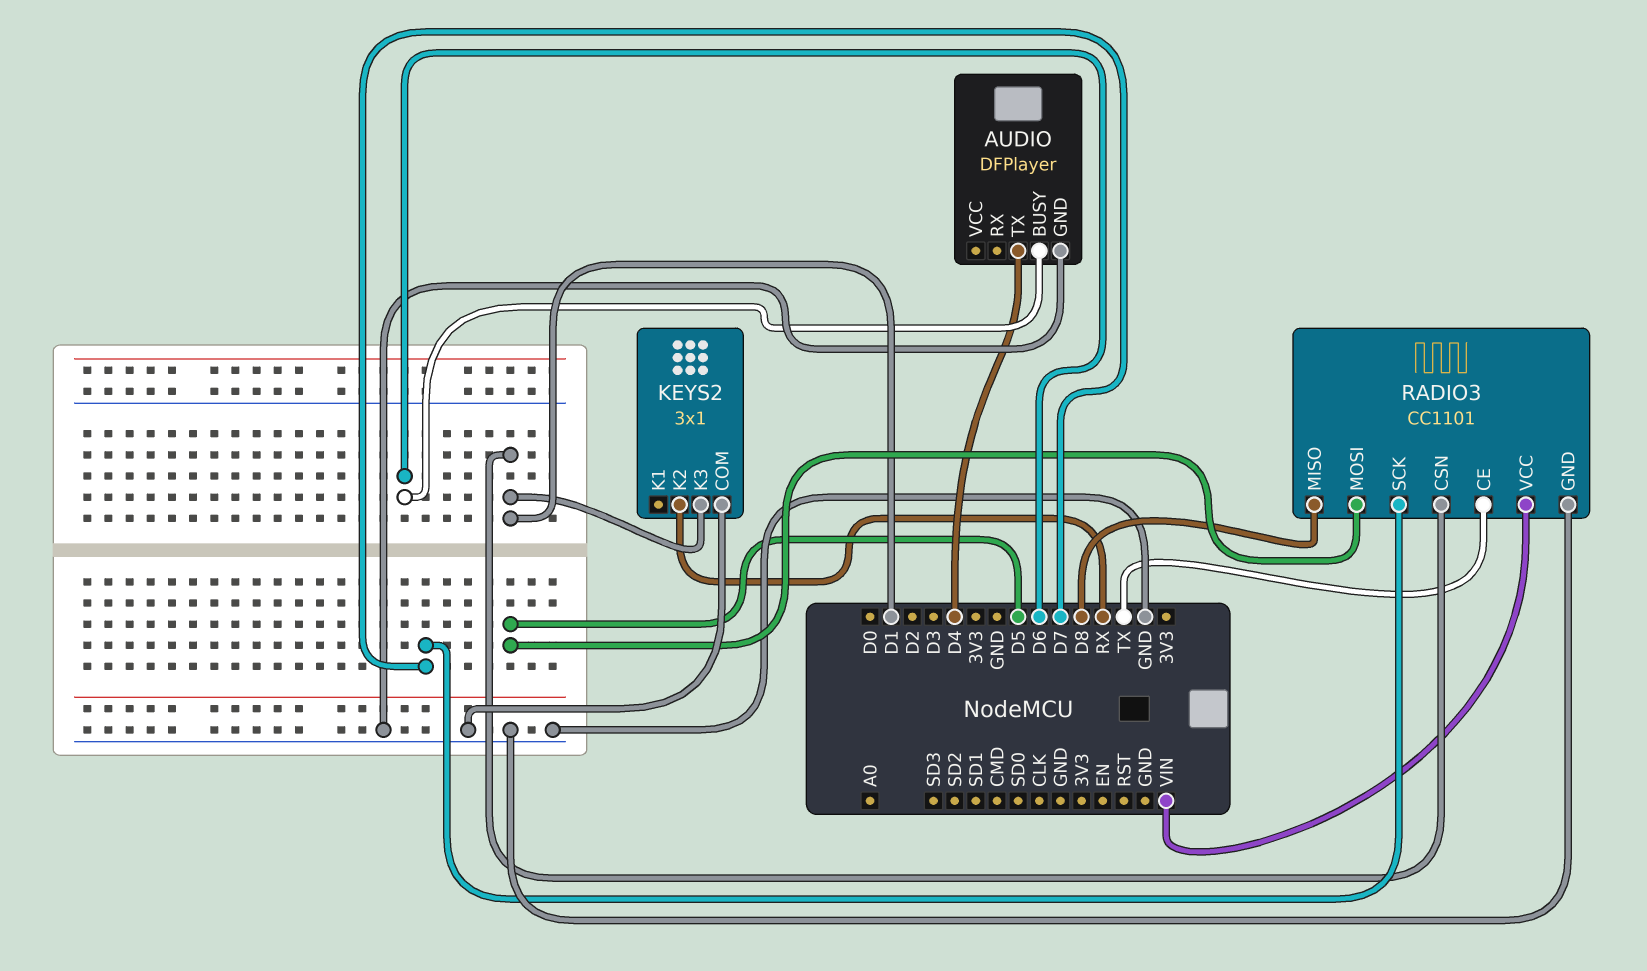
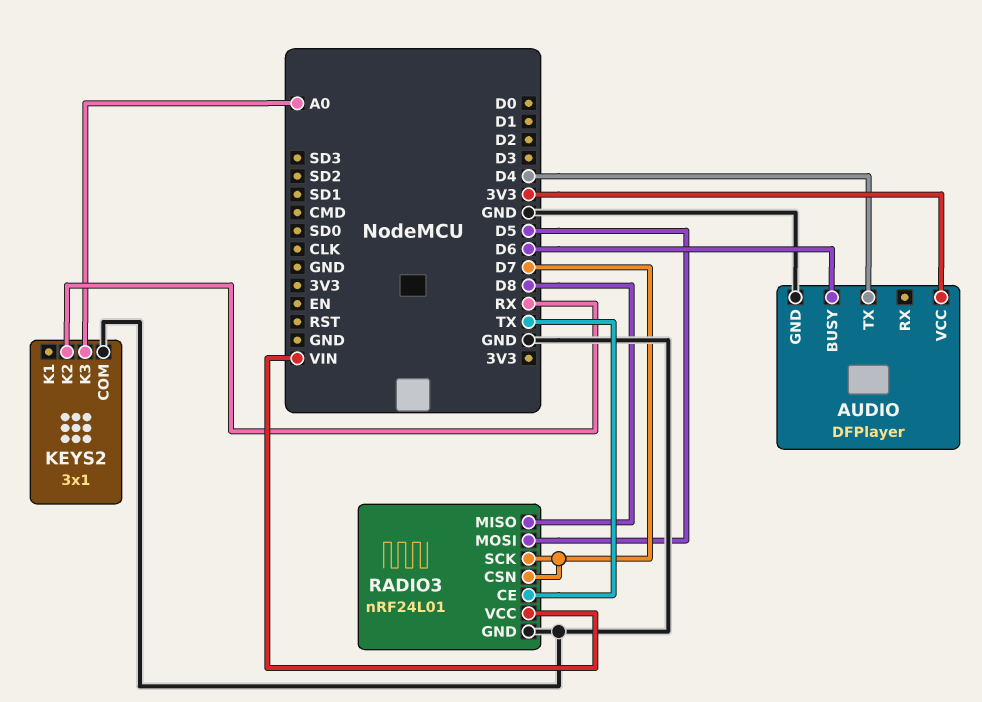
AUDIO pin VCC: none -> 3V3
KEYS2 pin K3: D1 -> A0
RADIO3: CC1101 -> nRF24L01
RADIO3 pin CSN: D1 -> D7

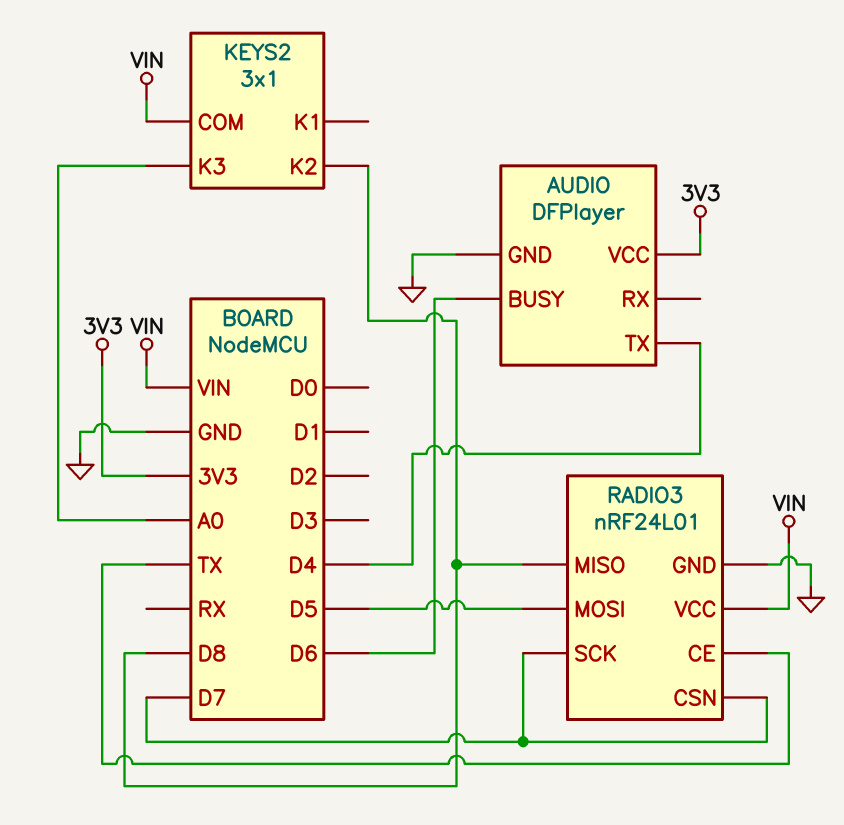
KEYS2 pin COM: GND -> VIN
KEYS2 pin K2: RX -> D8

